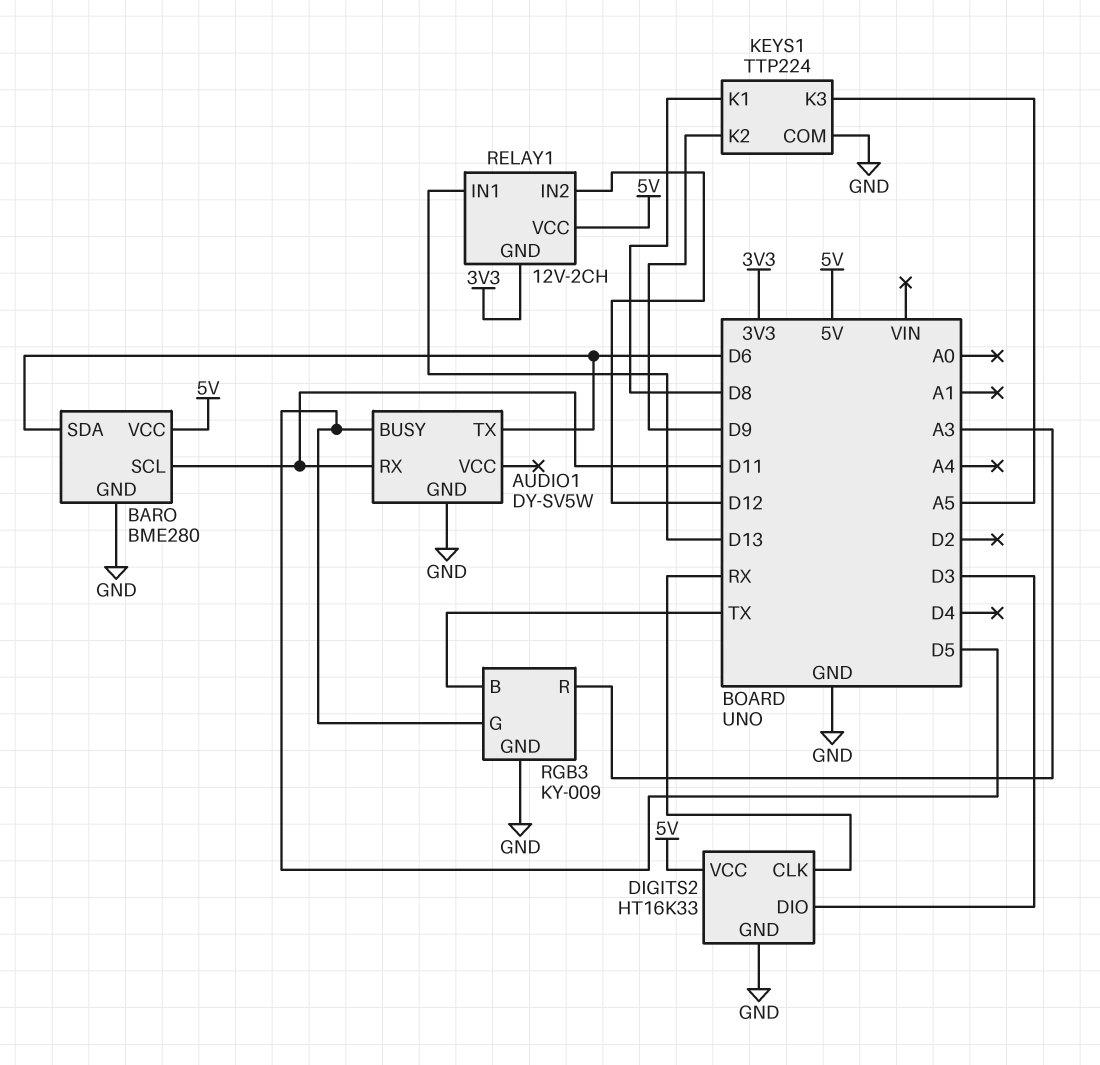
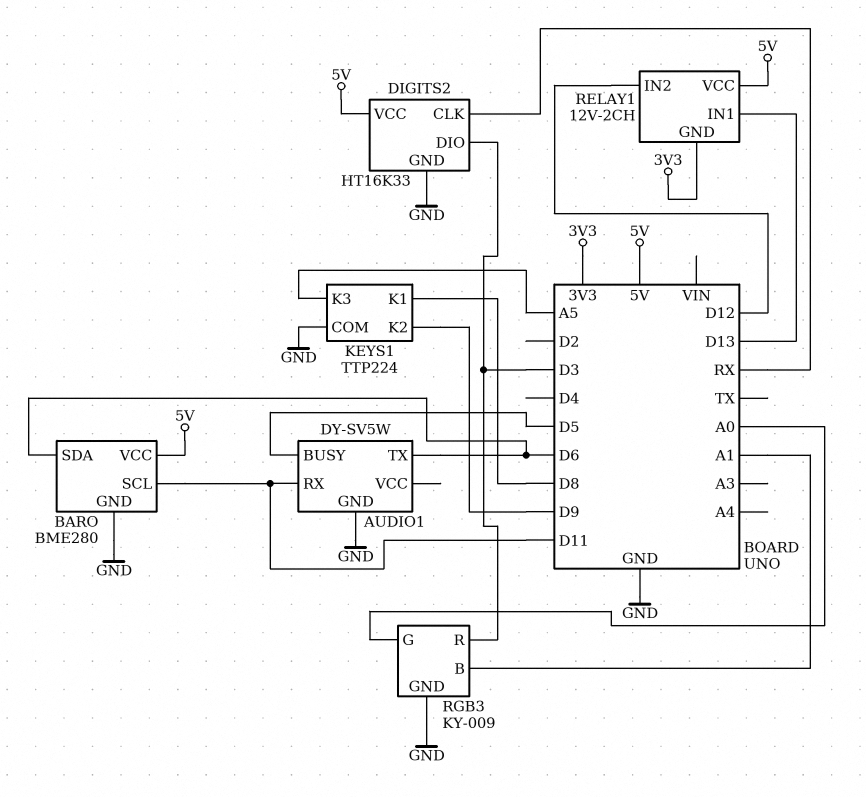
RGB3 pin B: TX -> A1
RGB3 pin G: D5 -> A0
RGB3 pin R: A3 -> D3

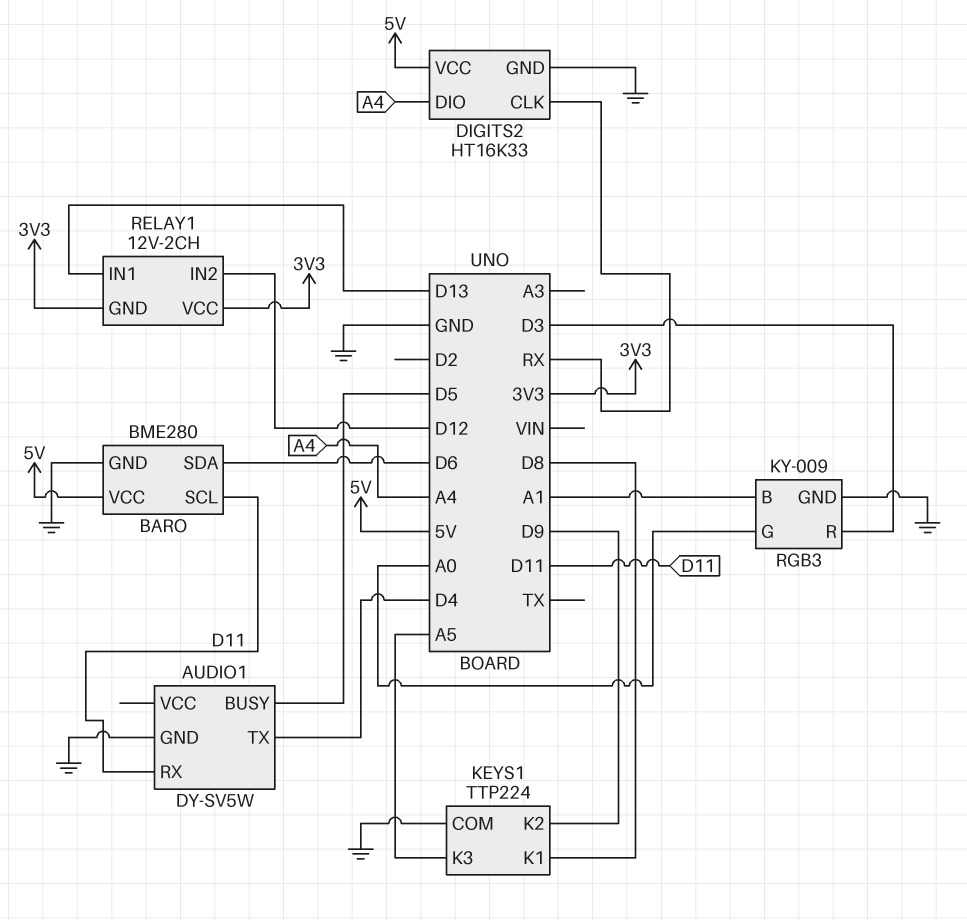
AUDIO1 pin TX: D6 -> D4
DIGITS2 pin DIO: D3 -> A4
RELAY1 pin VCC: 5V -> 3V3

